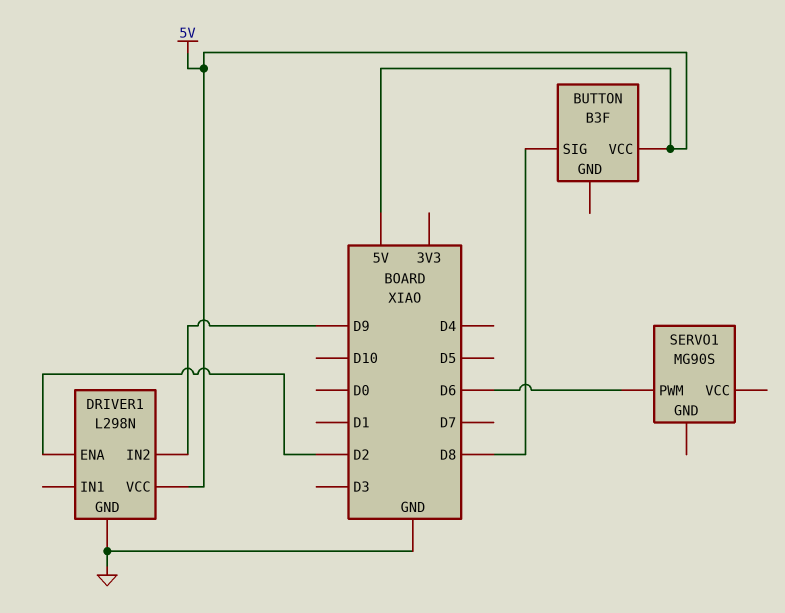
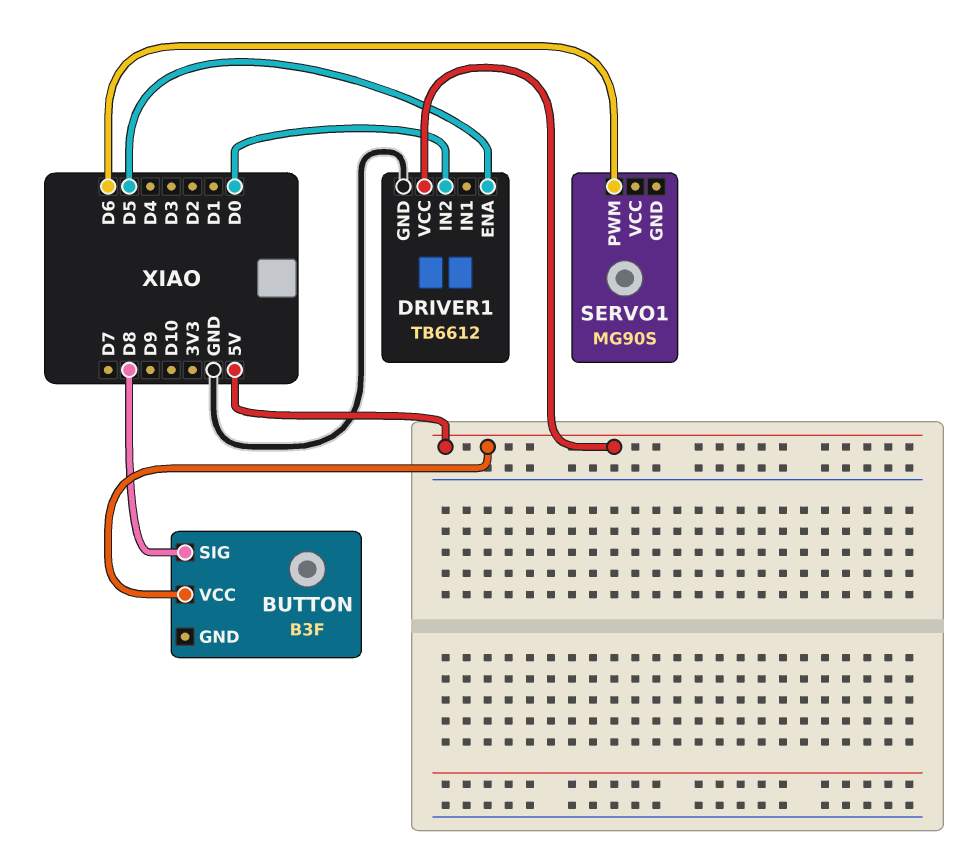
DRIVER1: L298N -> TB6612
DRIVER1 pin ENA: D2 -> D5
DRIVER1 pin IN2: D9 -> D0

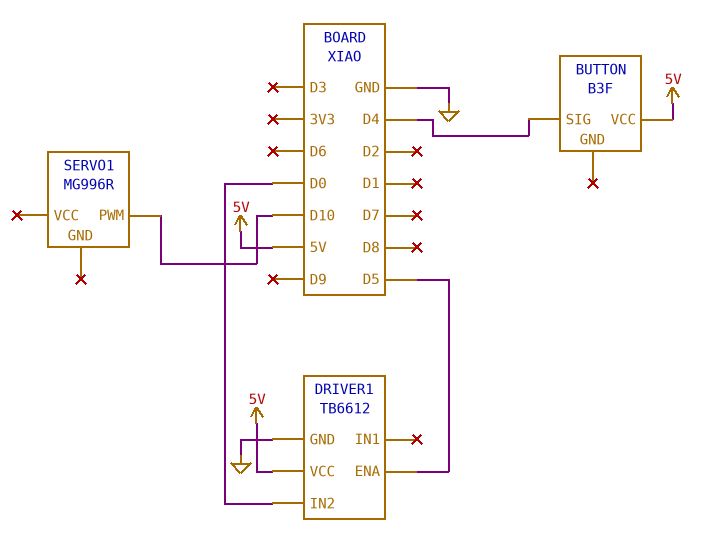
BUTTON pin SIG: D8 -> D4
SERVO1: MG90S -> MG996R
SERVO1 pin PWM: D6 -> D10

